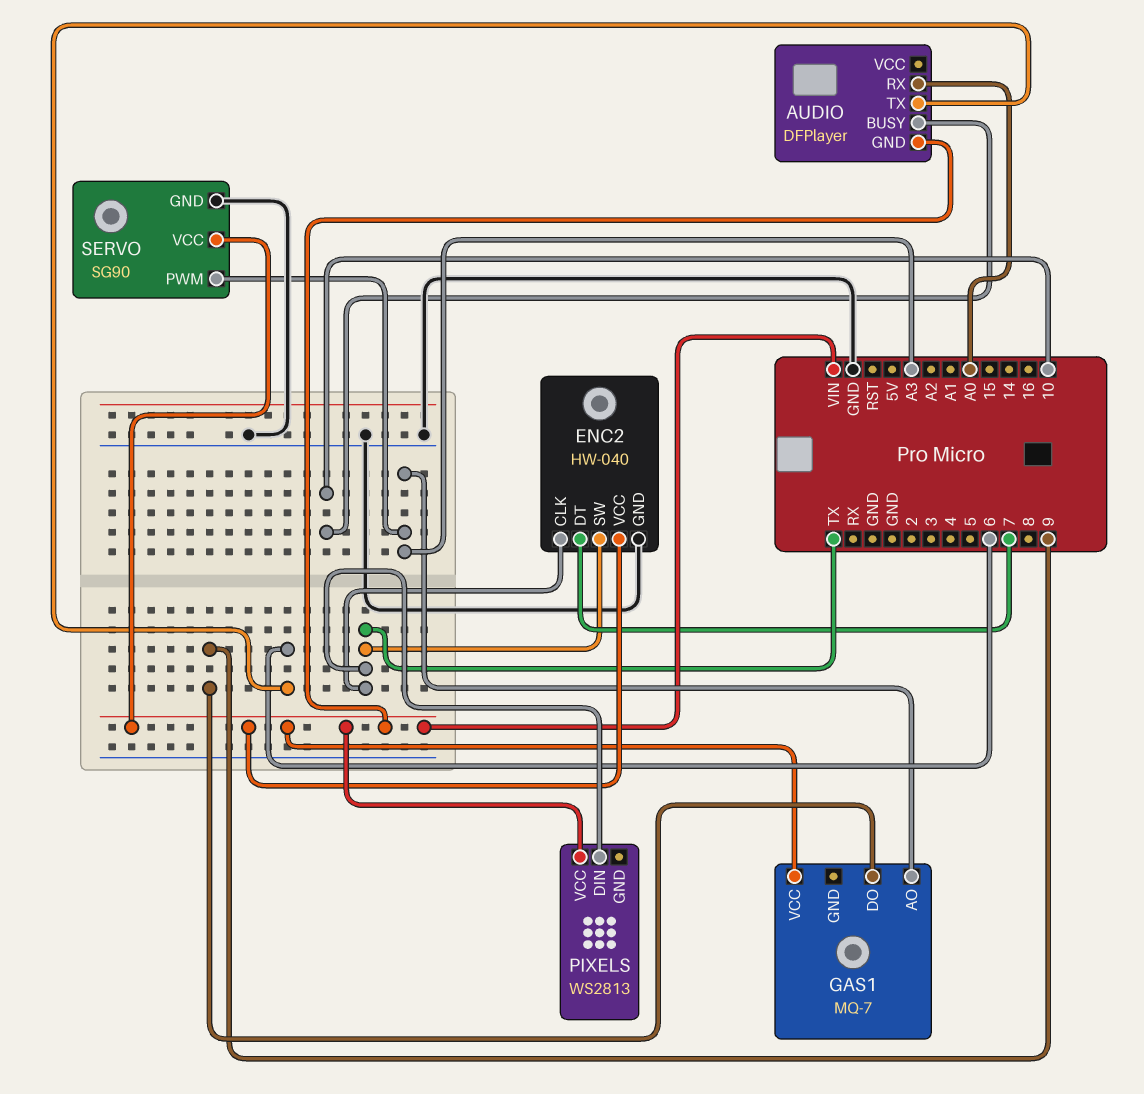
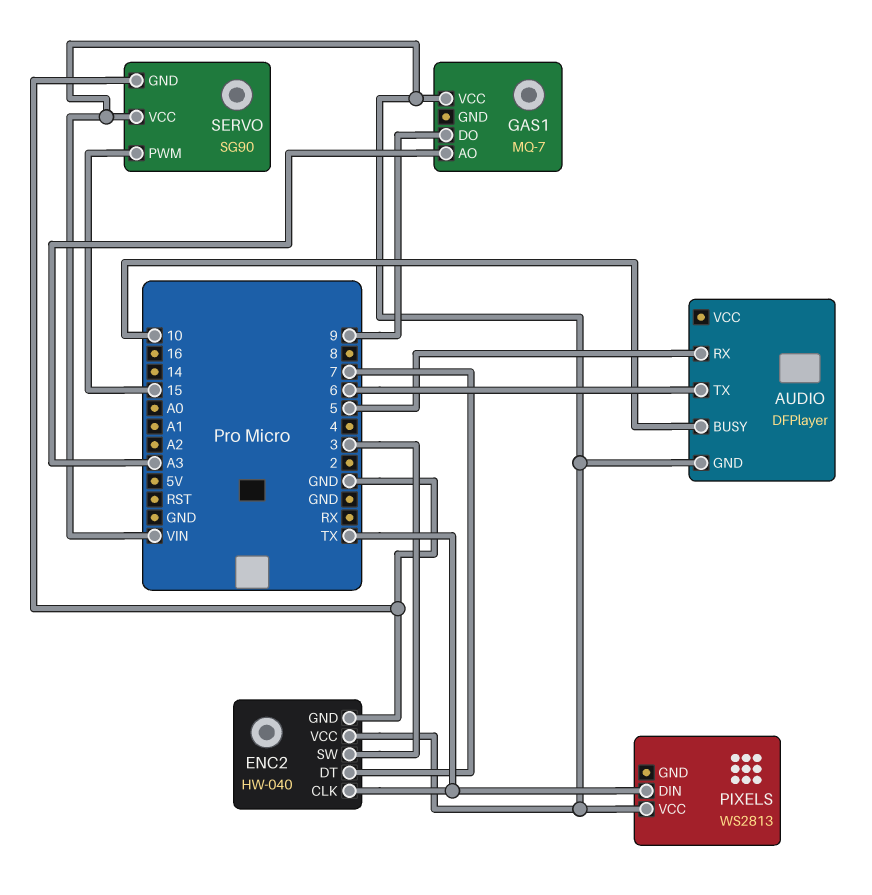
AUDIO pin RX: A0 -> 5
ENC2 pin SW: TX -> 3
SERVO pin PWM: A3 -> 15

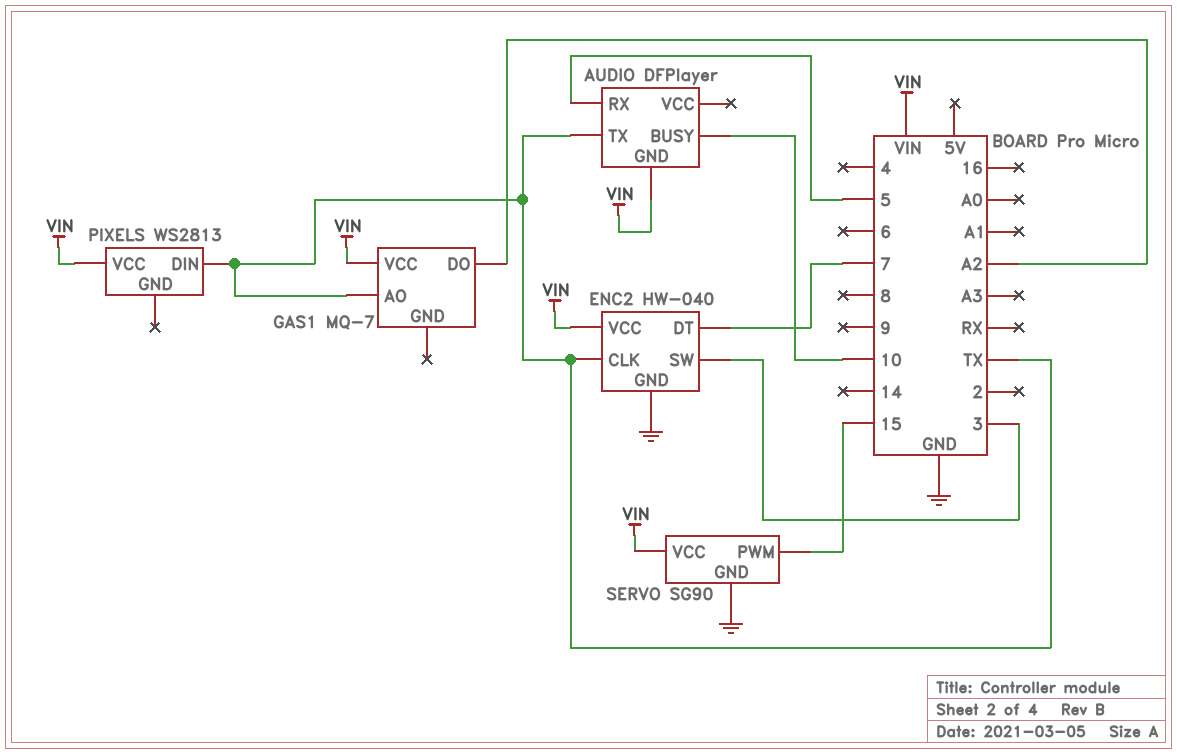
AUDIO pin TX: 6 -> TX
GAS1 pin AO: A3 -> TX
GAS1 pin DO: 9 -> A2

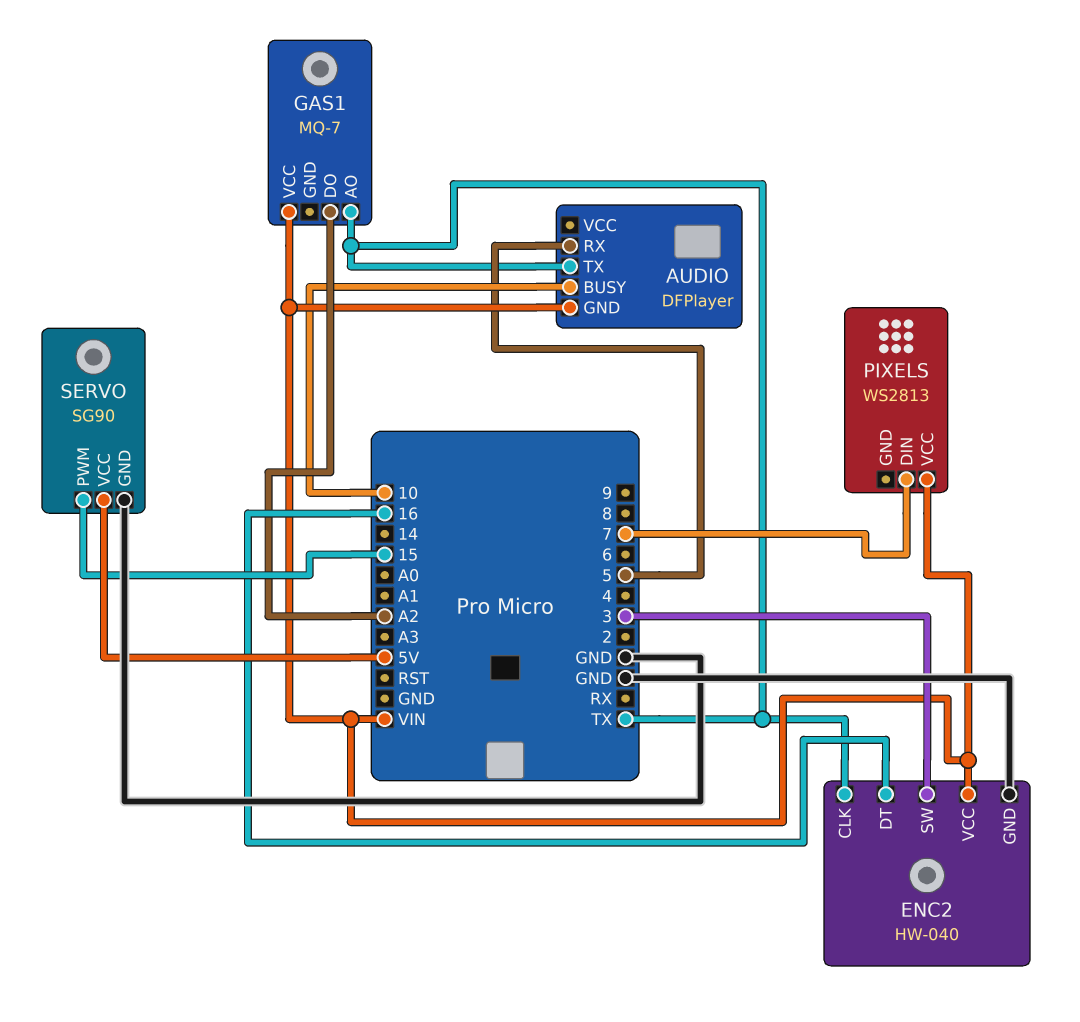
ENC2 pin DT: 7 -> 16
PIXELS pin DIN: TX -> 7
SERVO pin VCC: VIN -> 5V

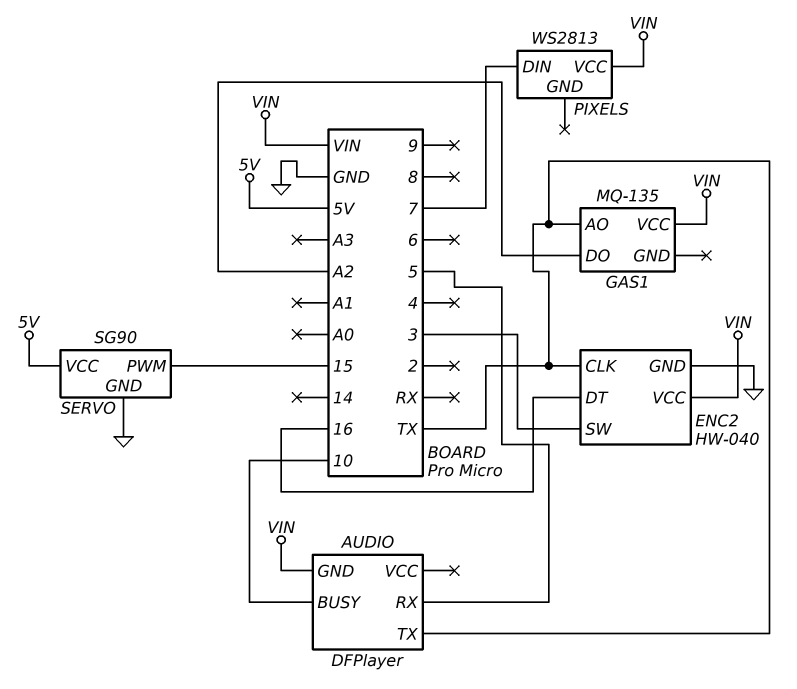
GAS1: MQ-7 -> MQ-135

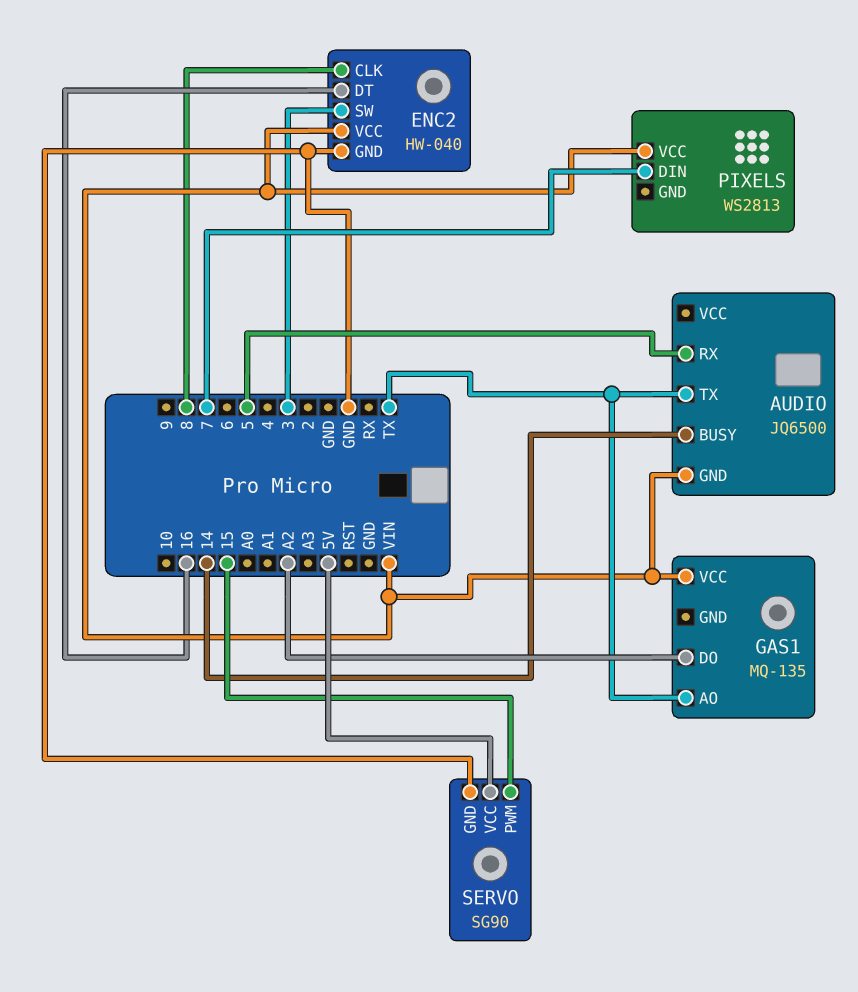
AUDIO: DFPlayer -> JQ6500
AUDIO pin BUSY: 10 -> 14
ENC2 pin CLK: TX -> 8

